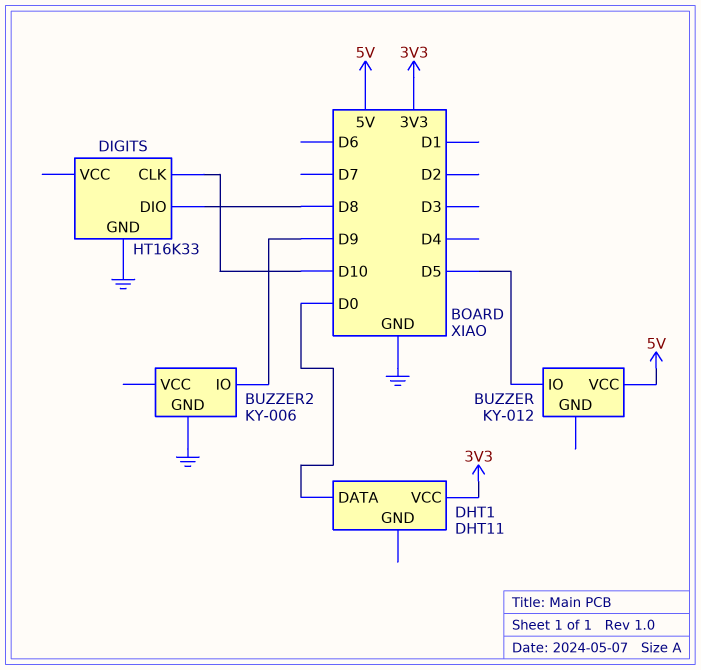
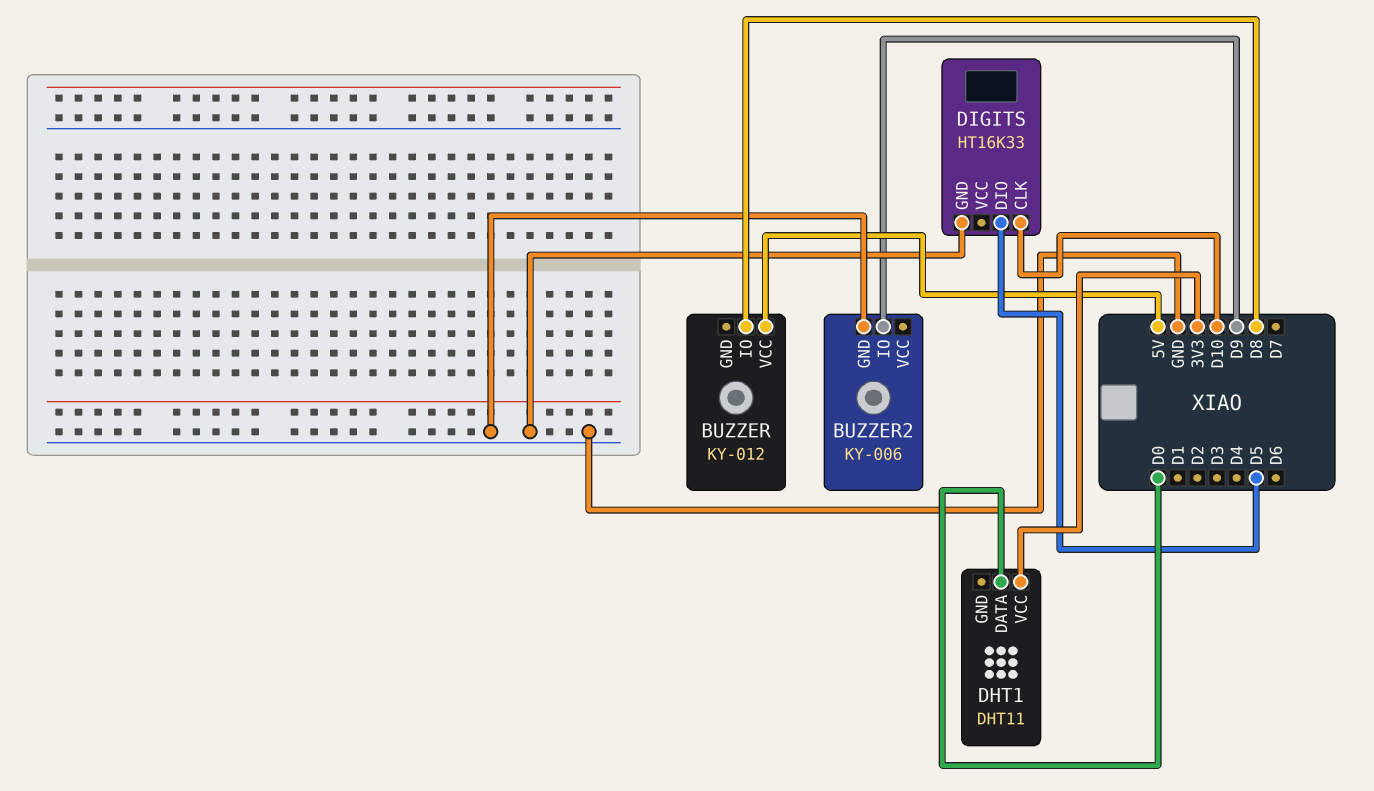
BUZZER pin IO: D5 -> D8
DIGITS pin DIO: D8 -> D5

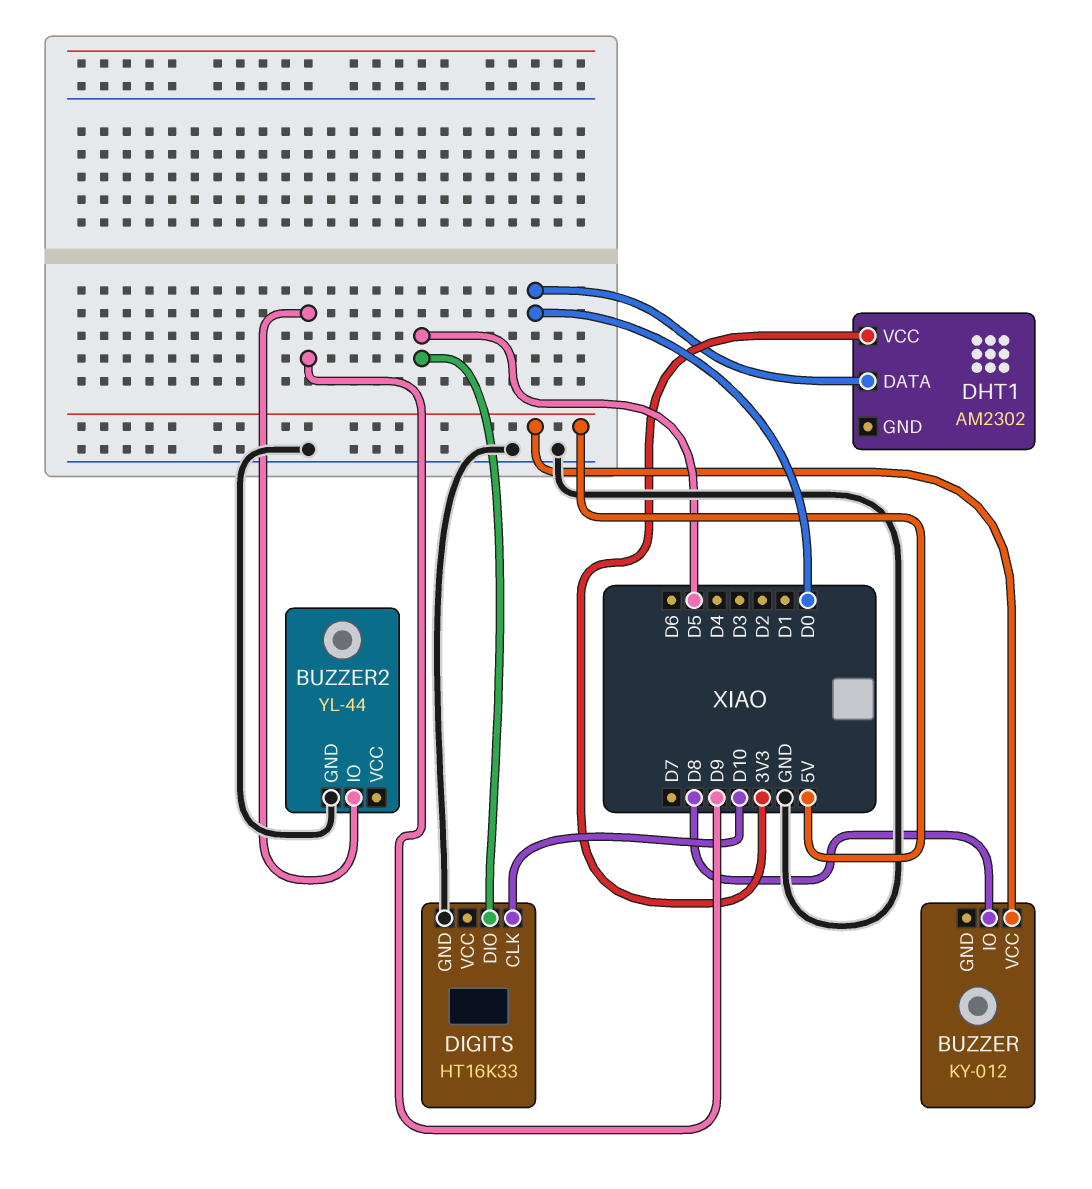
BUZZER2: KY-006 -> YL-44
DHT1: DHT11 -> AM2302

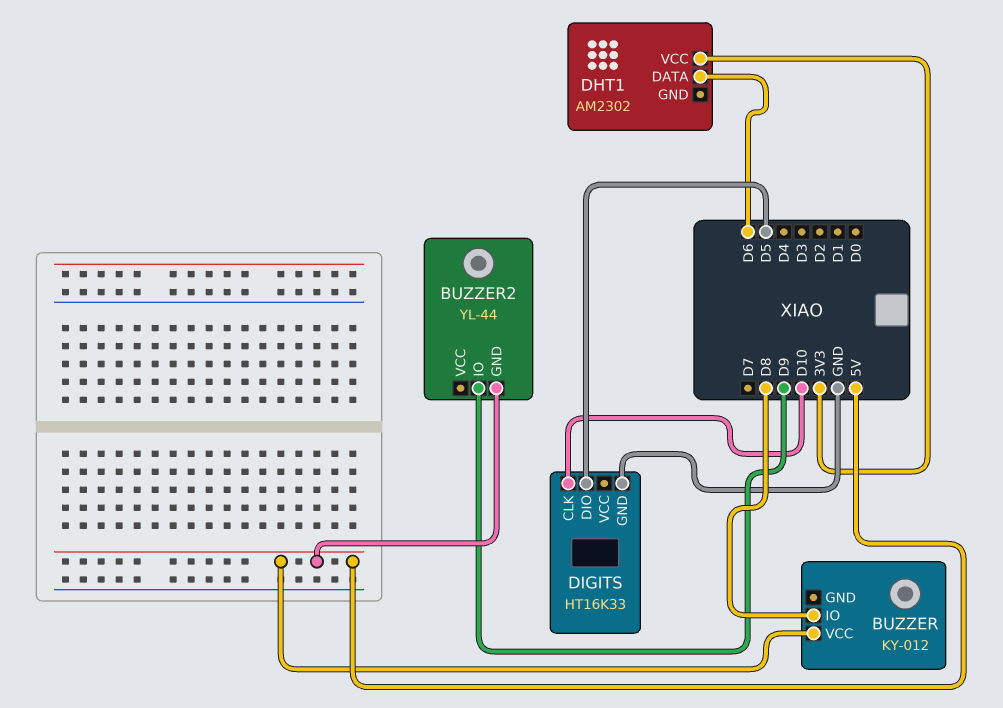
BUZZER2 pin GND: GND -> 5V
DHT1 pin DATA: D0 -> D6

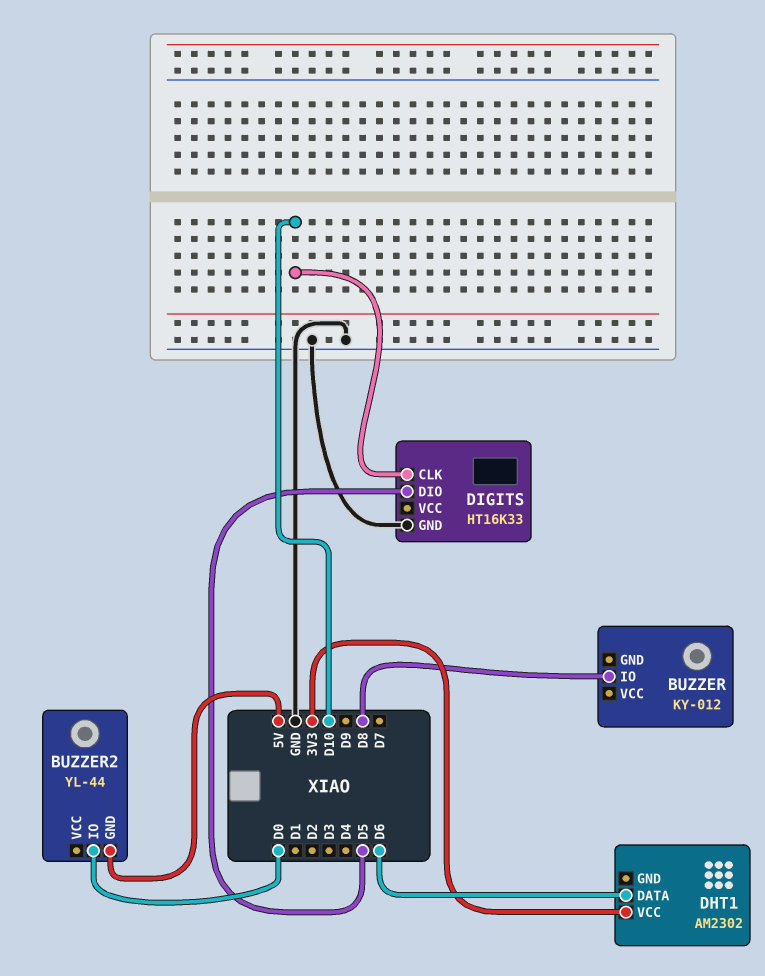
BUZZER pin VCC: 5V -> none
BUZZER2 pin IO: D9 -> D0

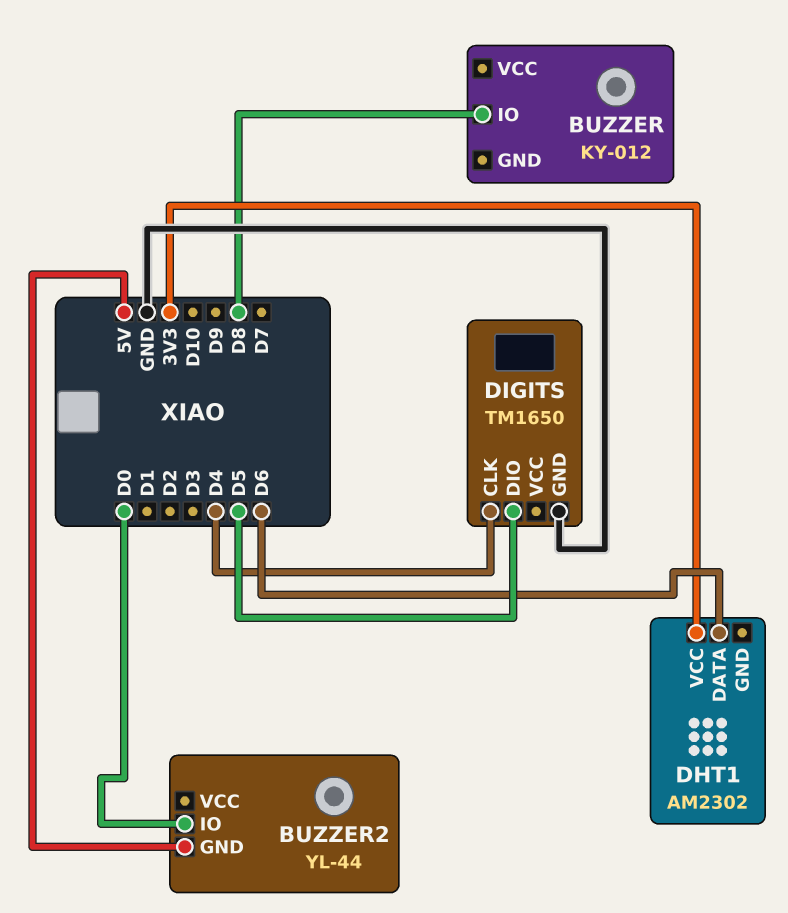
DIGITS: HT16K33 -> TM1650
DIGITS pin CLK: D10 -> D4

